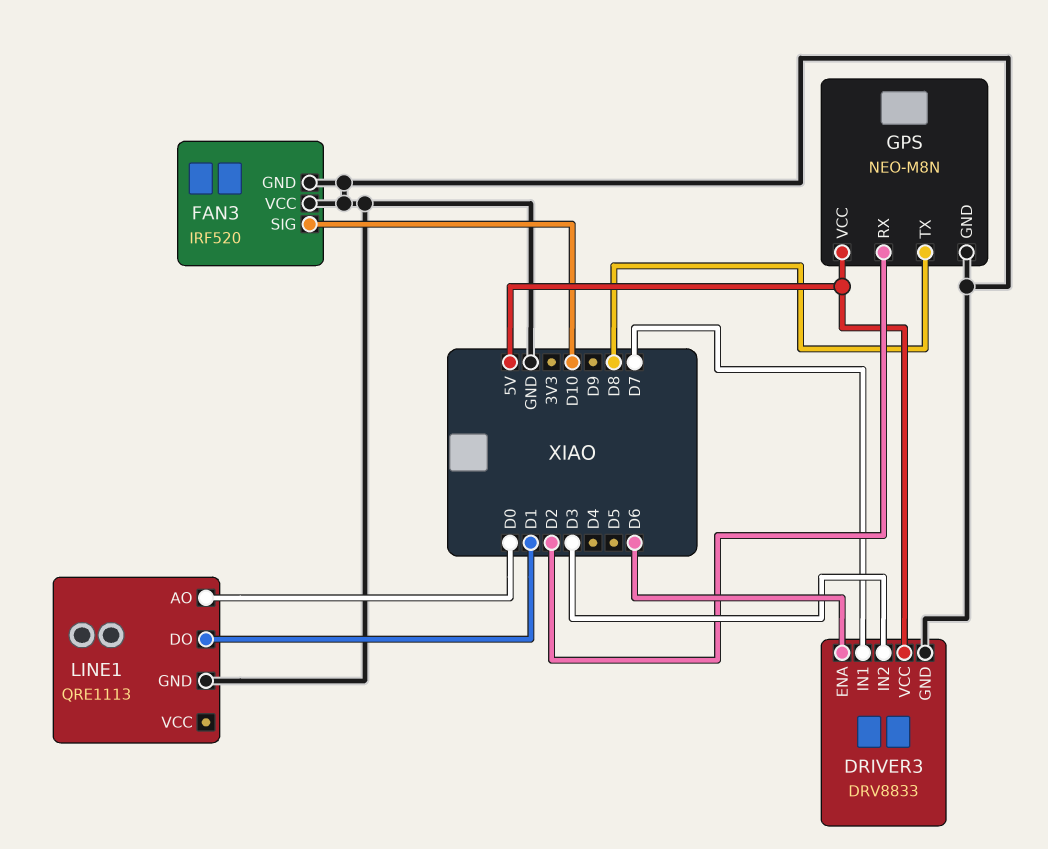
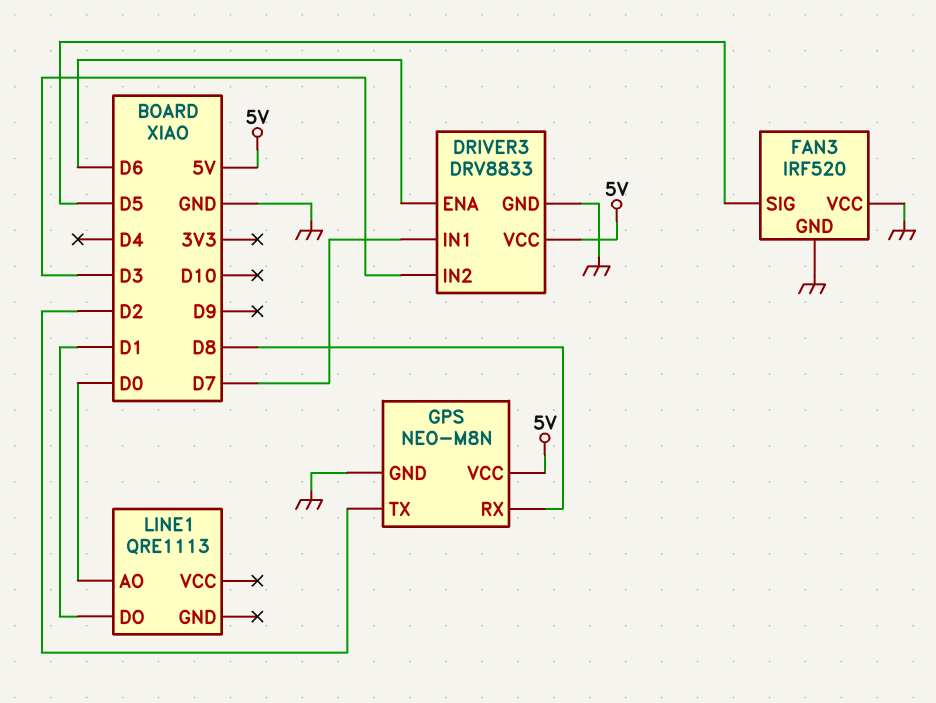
FAN3 pin SIG: D10 -> D5
GPS pin RX: D2 -> D8
GPS pin TX: D8 -> D2
LINE1 pin GND: GND -> none

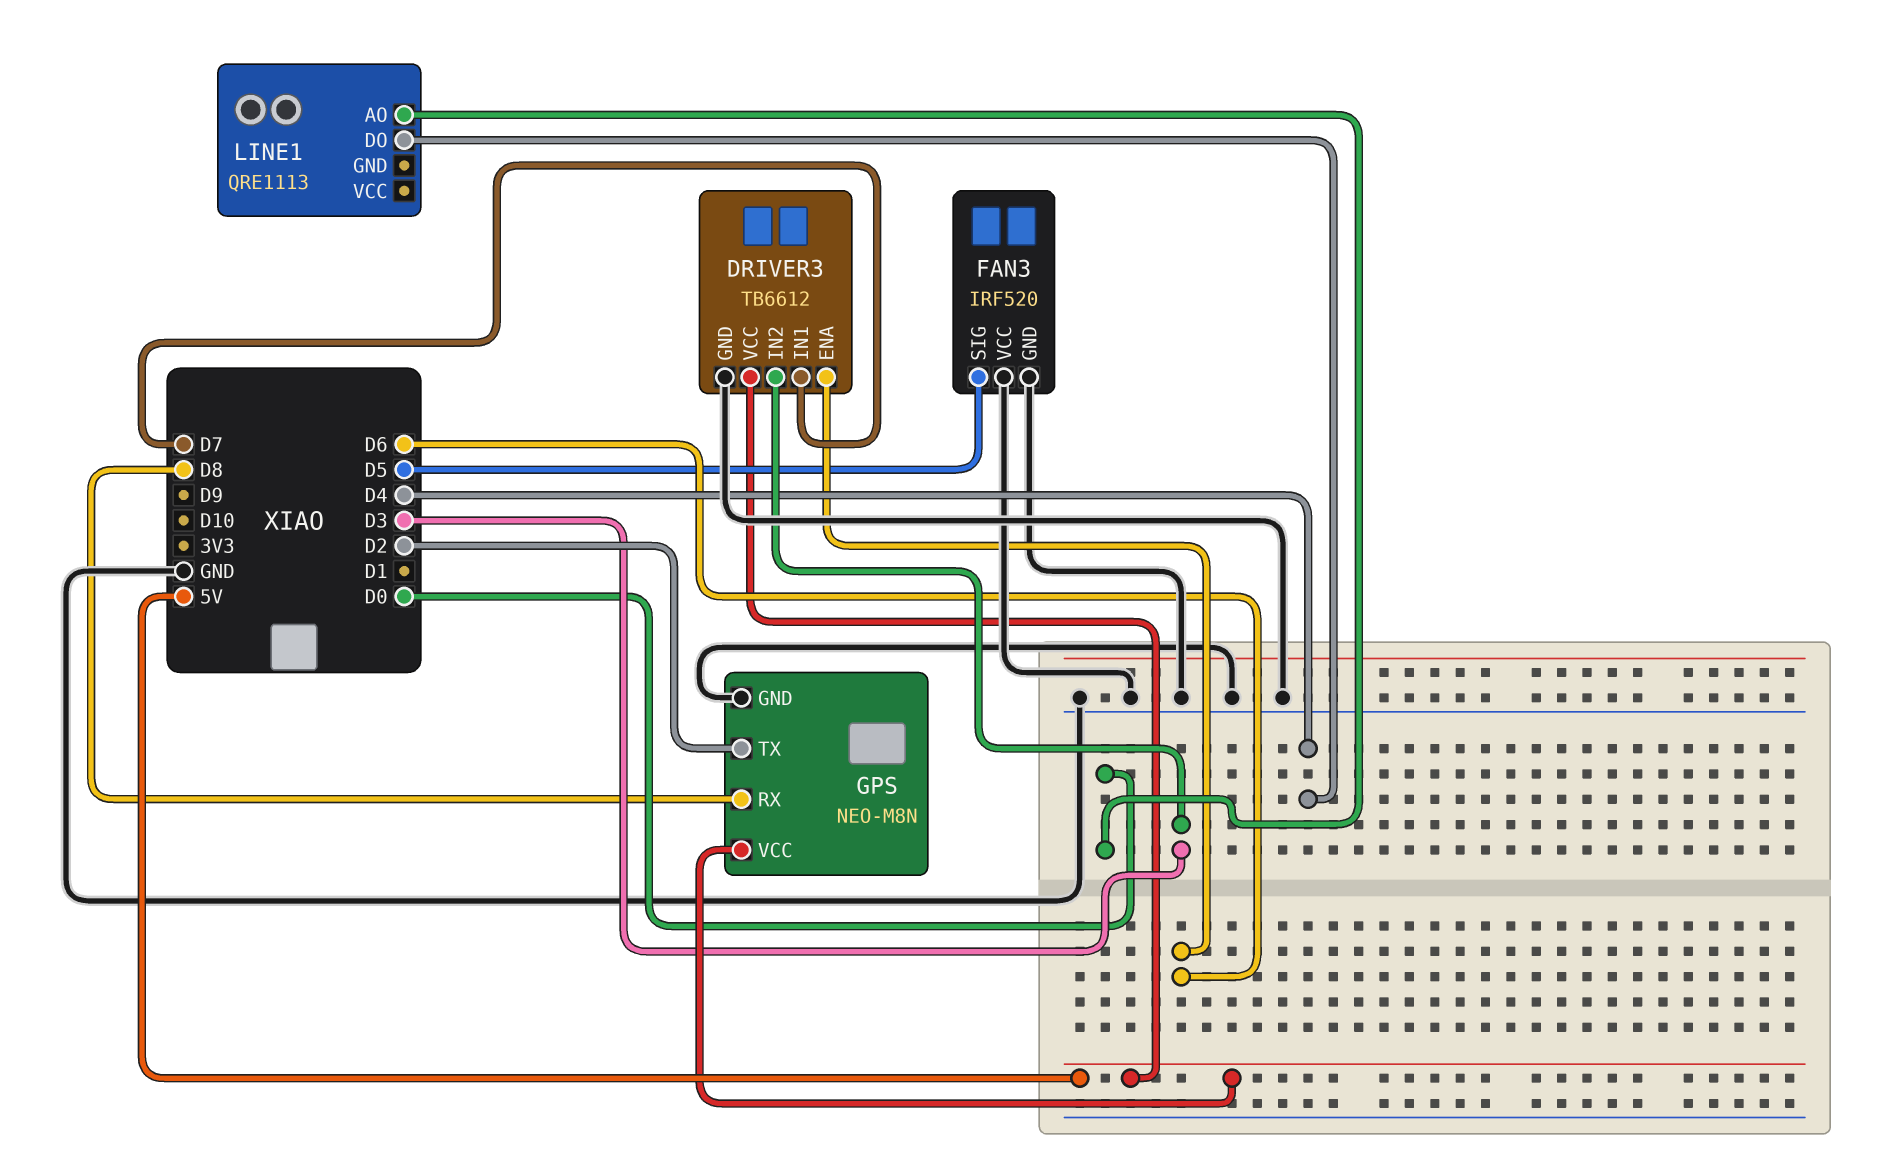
DRIVER3: DRV8833 -> TB6612
LINE1 pin DO: D1 -> D4

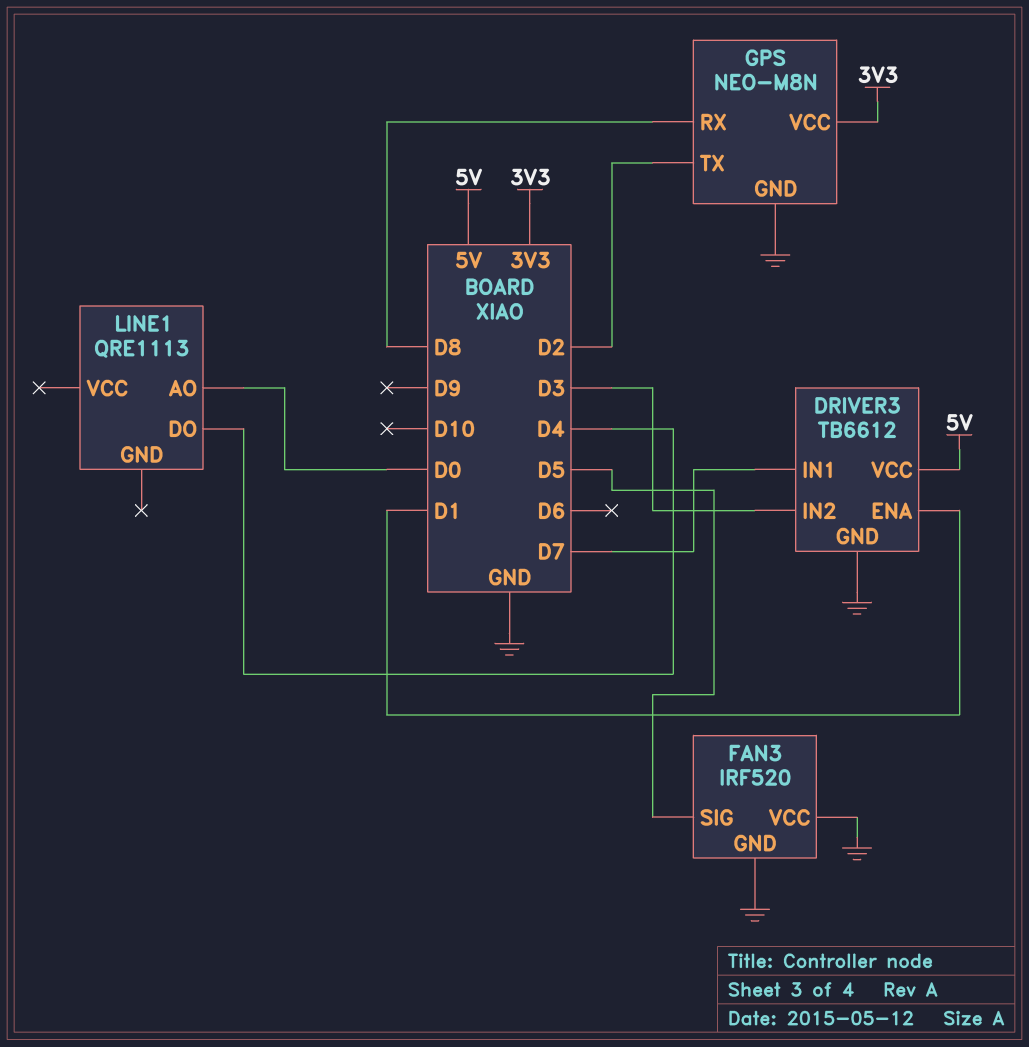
DRIVER3 pin ENA: D6 -> D1
GPS pin VCC: 5V -> 3V3

